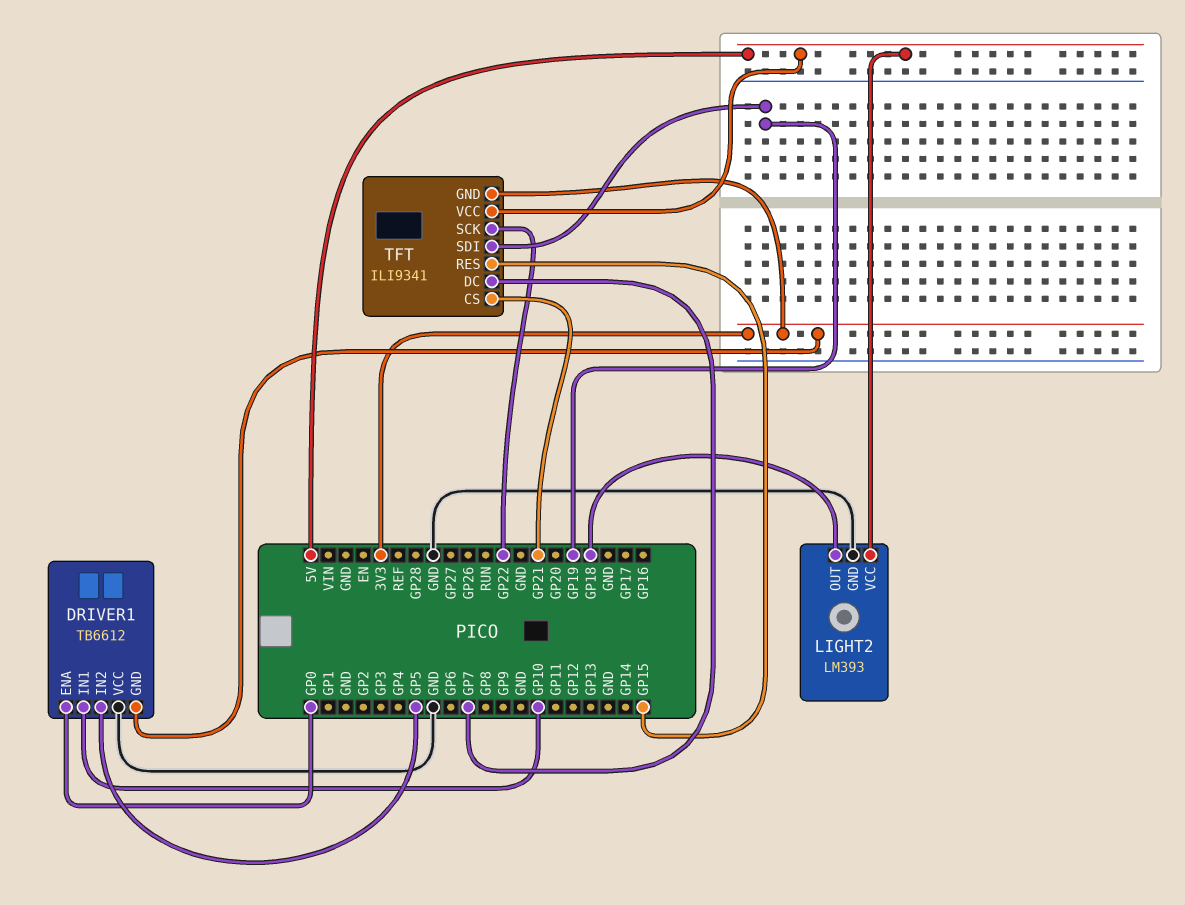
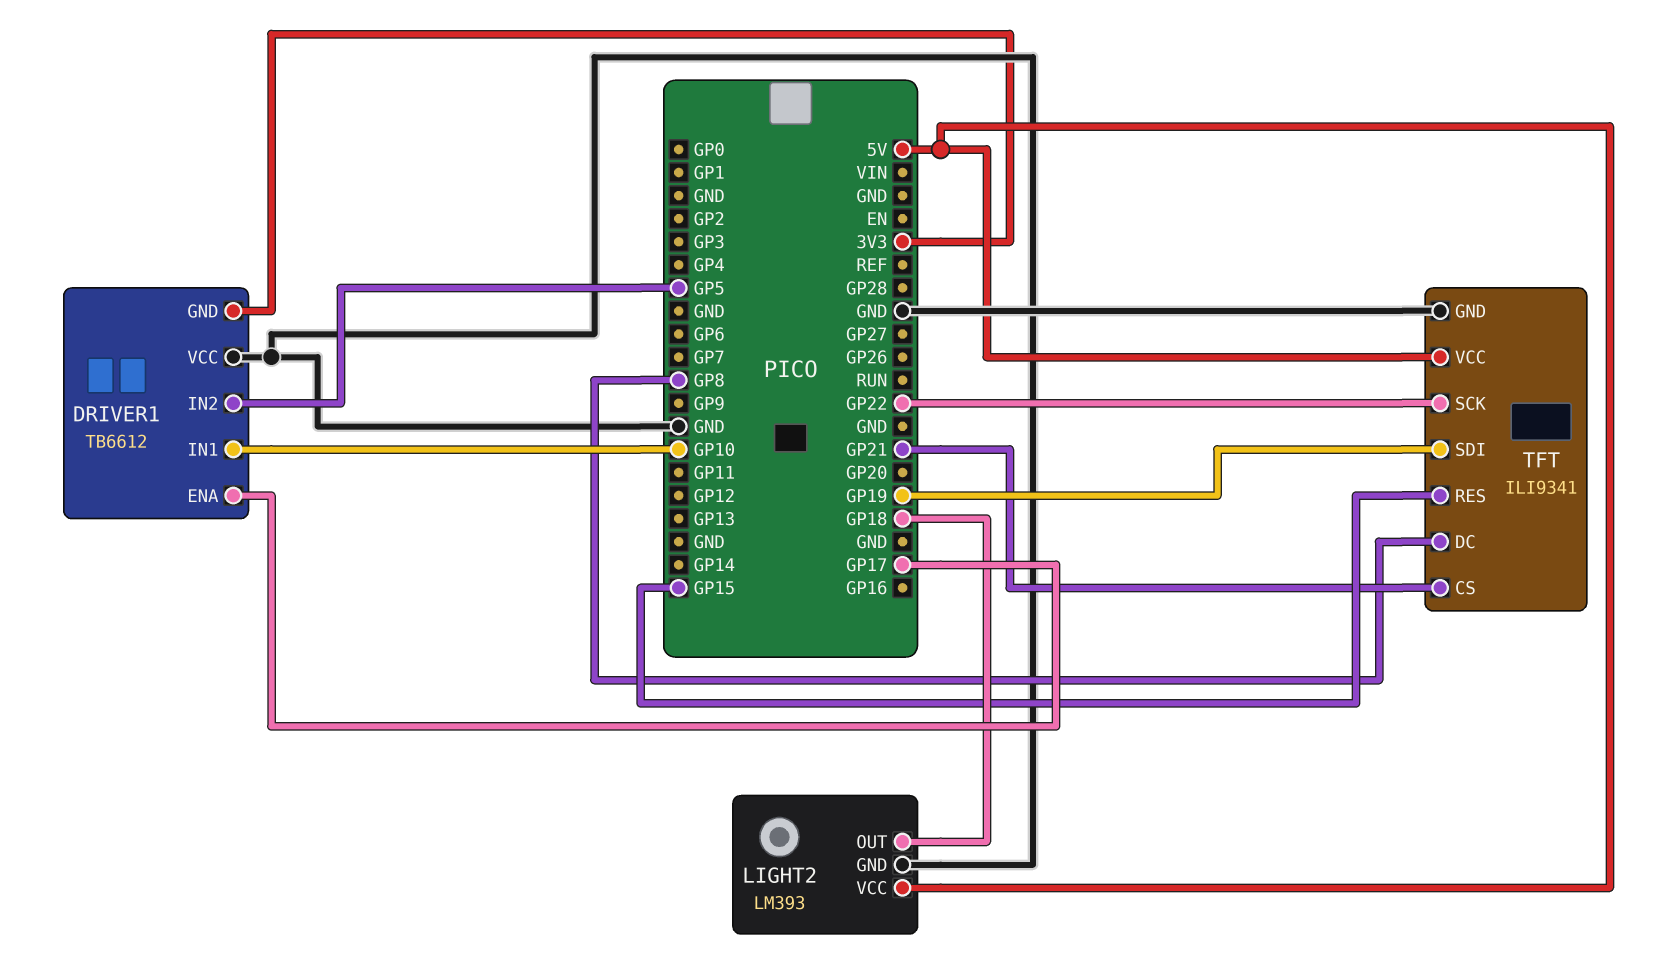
DRIVER1 pin ENA: GP0 -> GP17
TFT pin DC: GP7 -> GP8
TFT pin GND: 3V3 -> GND

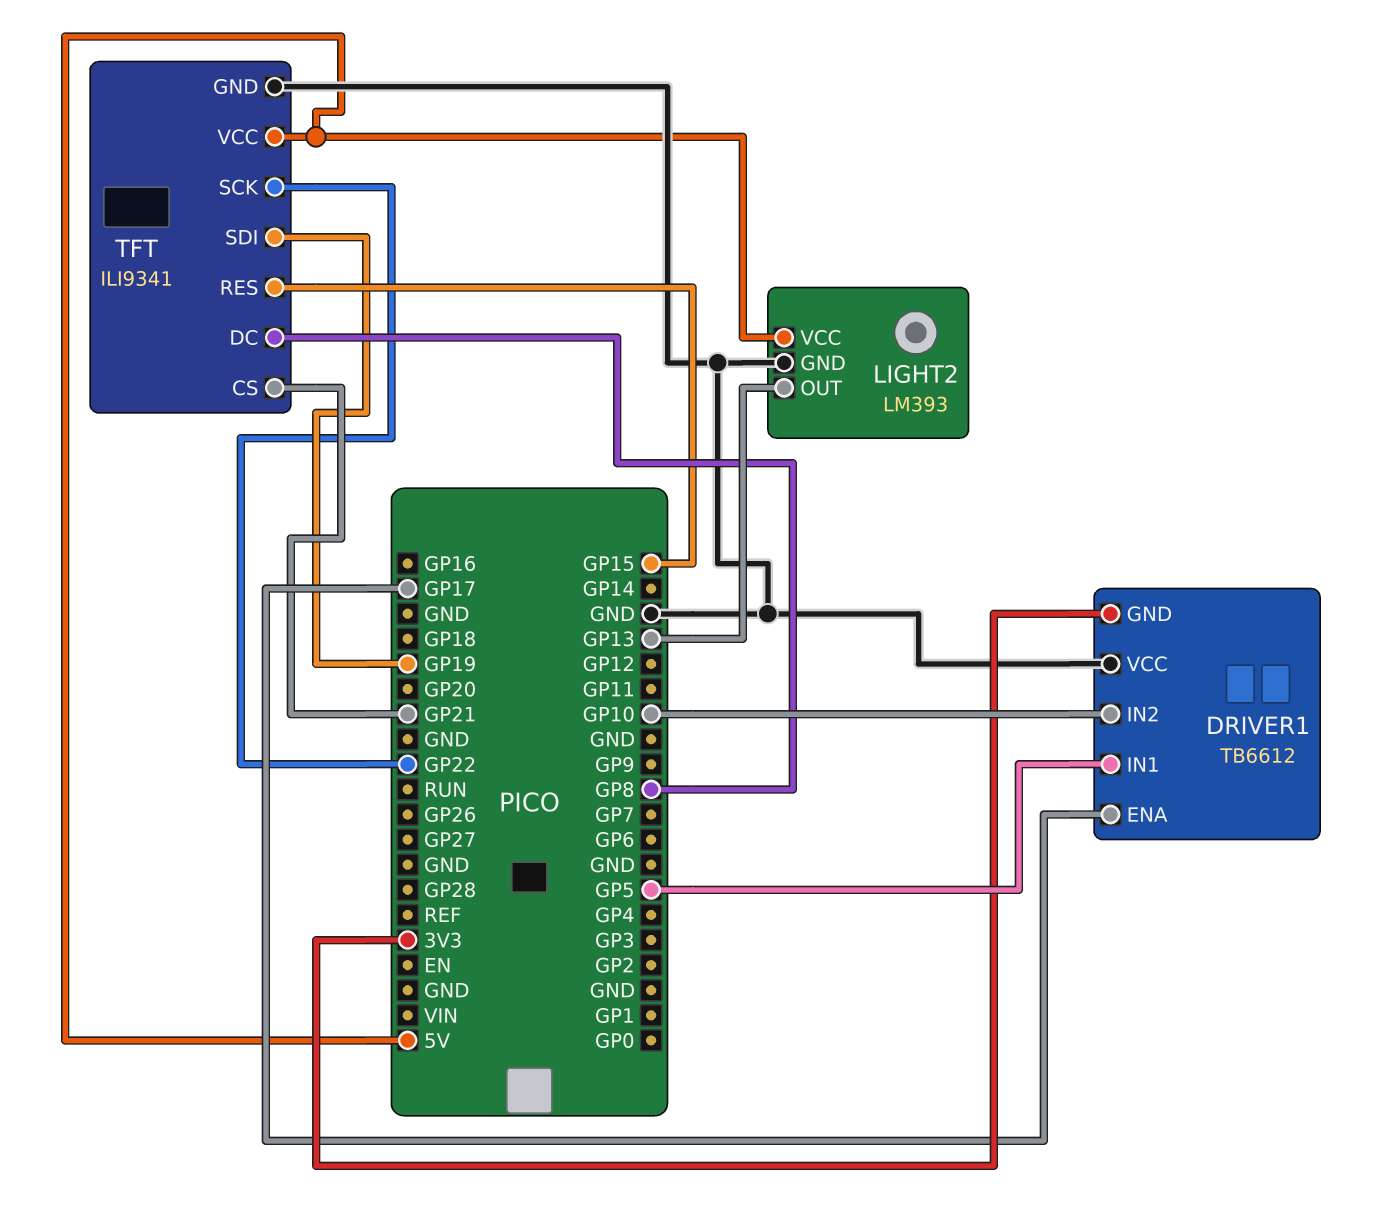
DRIVER1 pin IN1: GP10 -> GP5
DRIVER1 pin IN2: GP5 -> GP10
LIGHT2 pin OUT: GP18 -> GP13

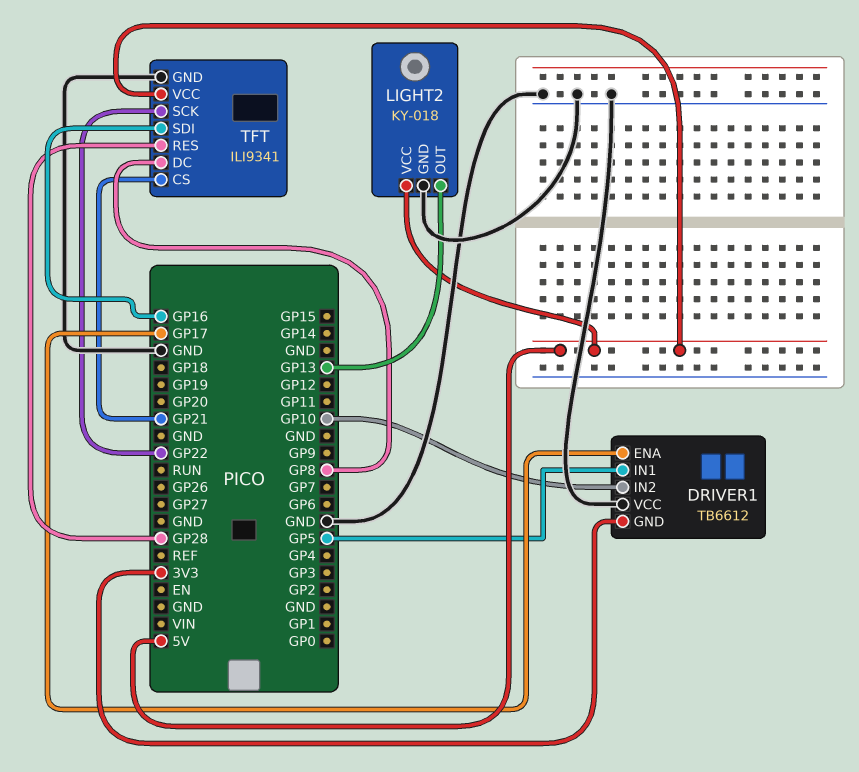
LIGHT2: LM393 -> KY-018
TFT pin RES: GP15 -> GP28
TFT pin SDI: GP19 -> GP16

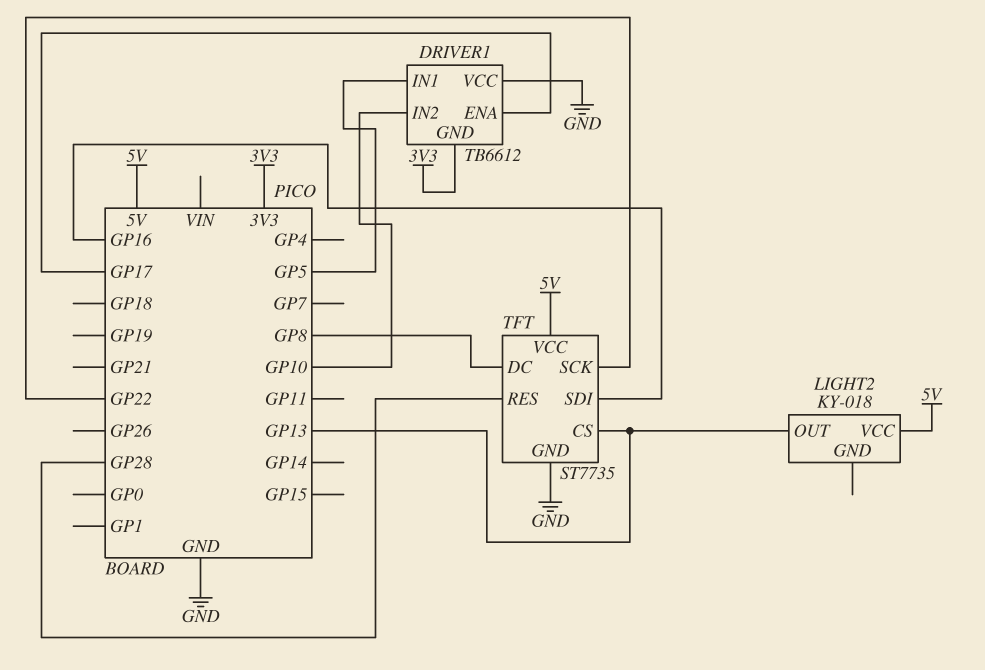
LIGHT2 pin GND: GND -> none
TFT: ILI9341 -> ST7735
TFT pin CS: GP21 -> GP13

